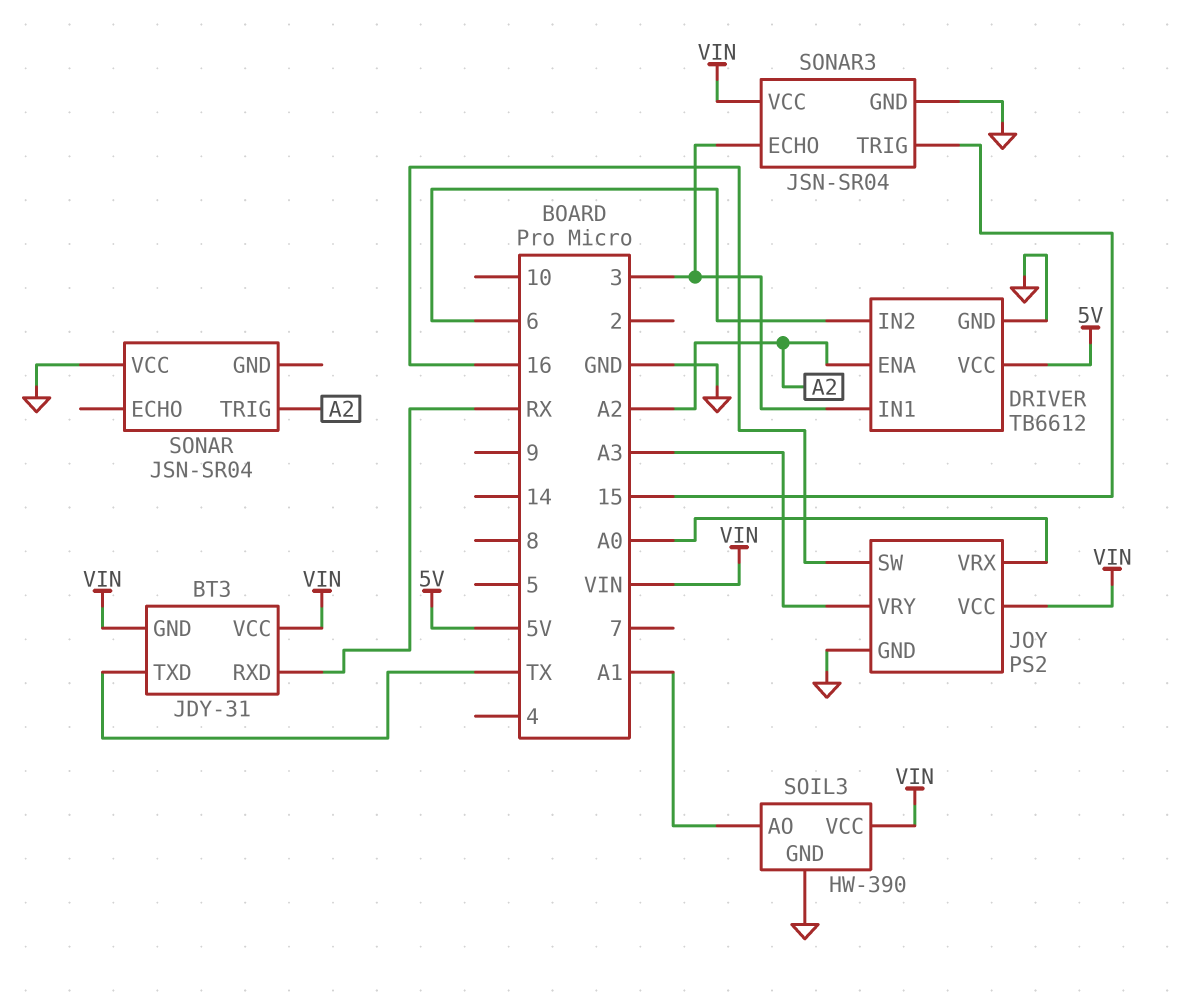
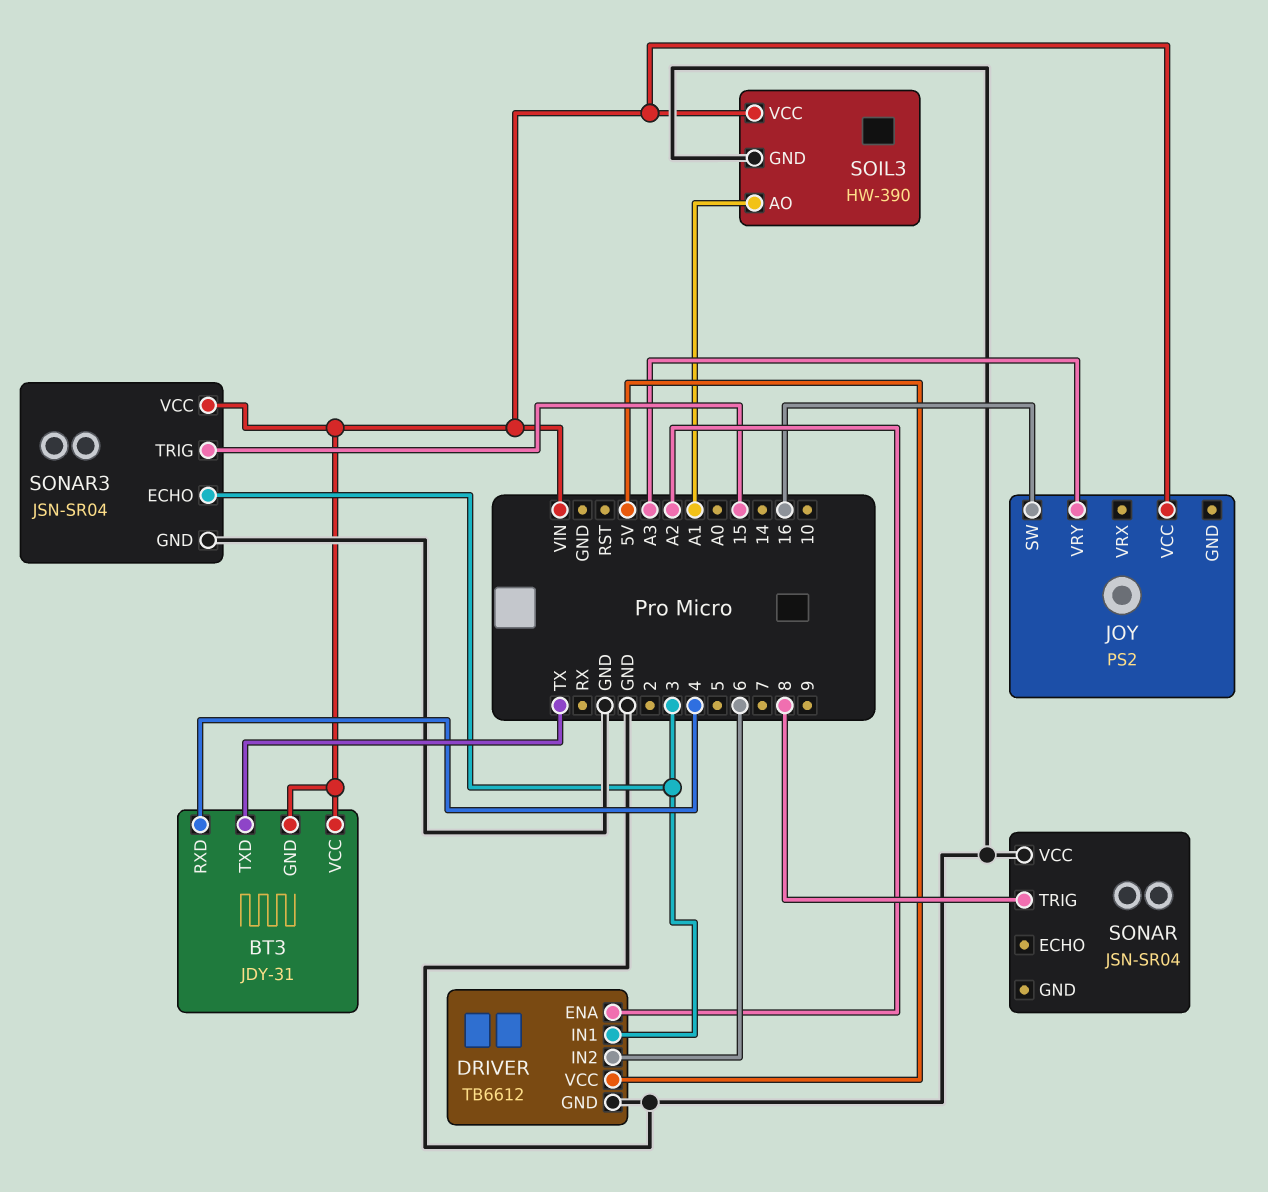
BT3 pin RXD: RX -> 4
JOY pin GND: GND -> none
JOY pin VRX: A0 -> none
SONAR pin TRIG: A2 -> 8

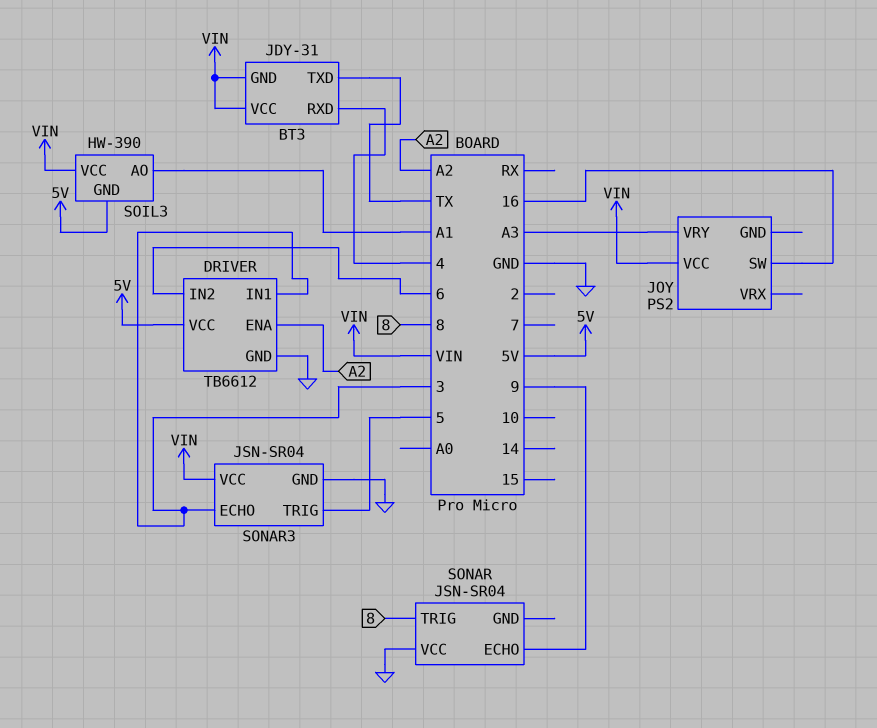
SOIL3 pin GND: GND -> 5V
SONAR pin ECHO: none -> 9
SONAR3 pin TRIG: 15 -> 5

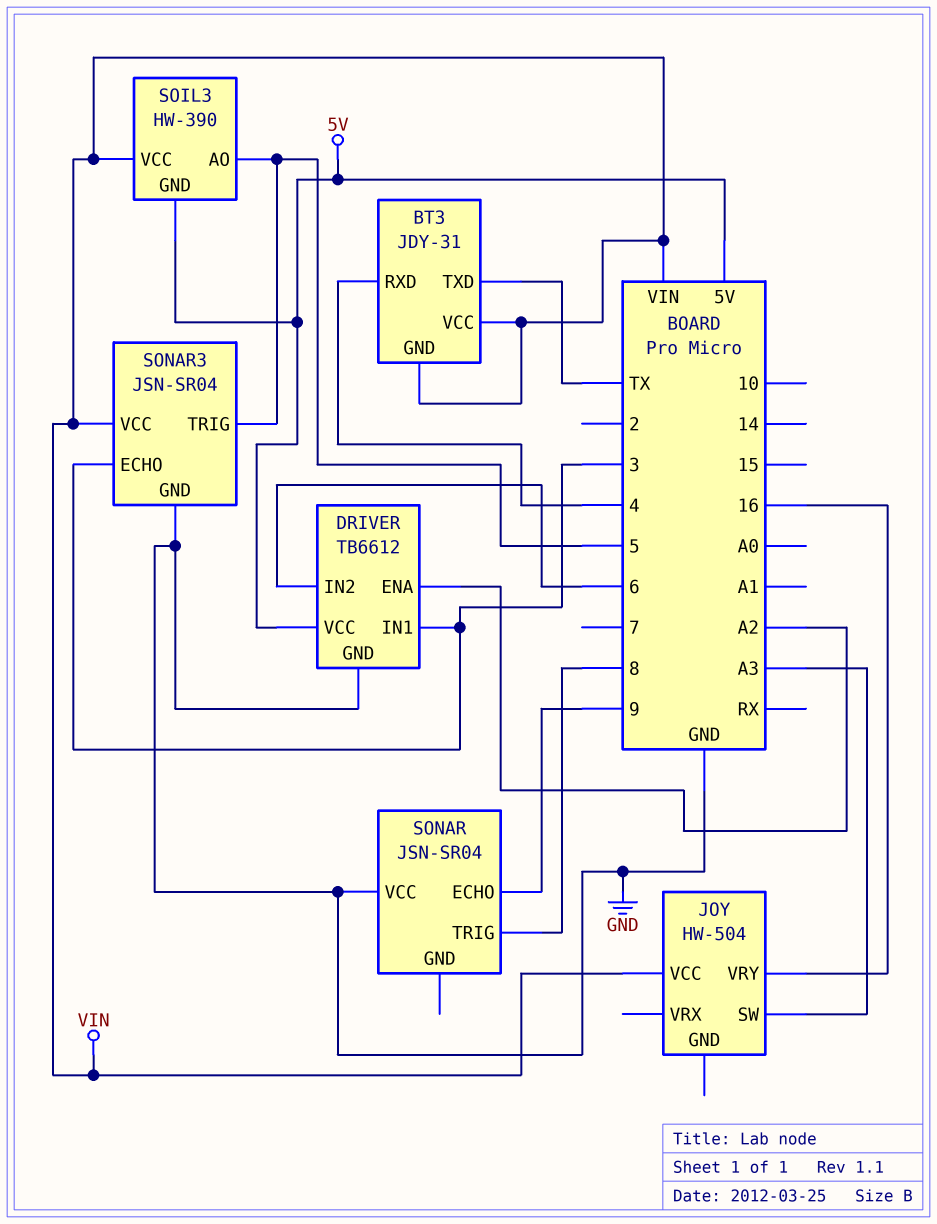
JOY: PS2 -> HW-504
JOY pin SW: 16 -> A3
JOY pin VRY: A3 -> 16
SOIL3 pin AO: A1 -> 5

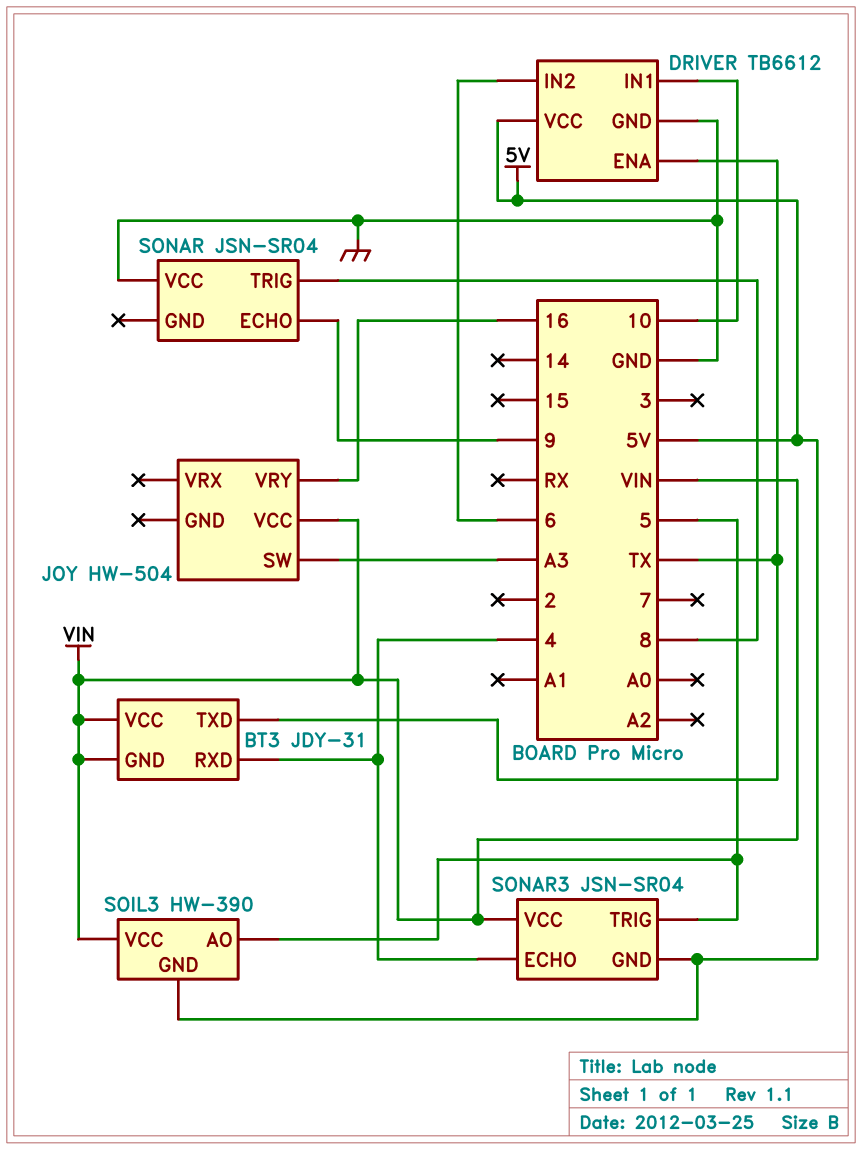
DRIVER pin ENA: A2 -> TX
DRIVER pin IN1: 3 -> 10
SONAR3 pin ECHO: 3 -> 4
SONAR3 pin GND: GND -> 5V

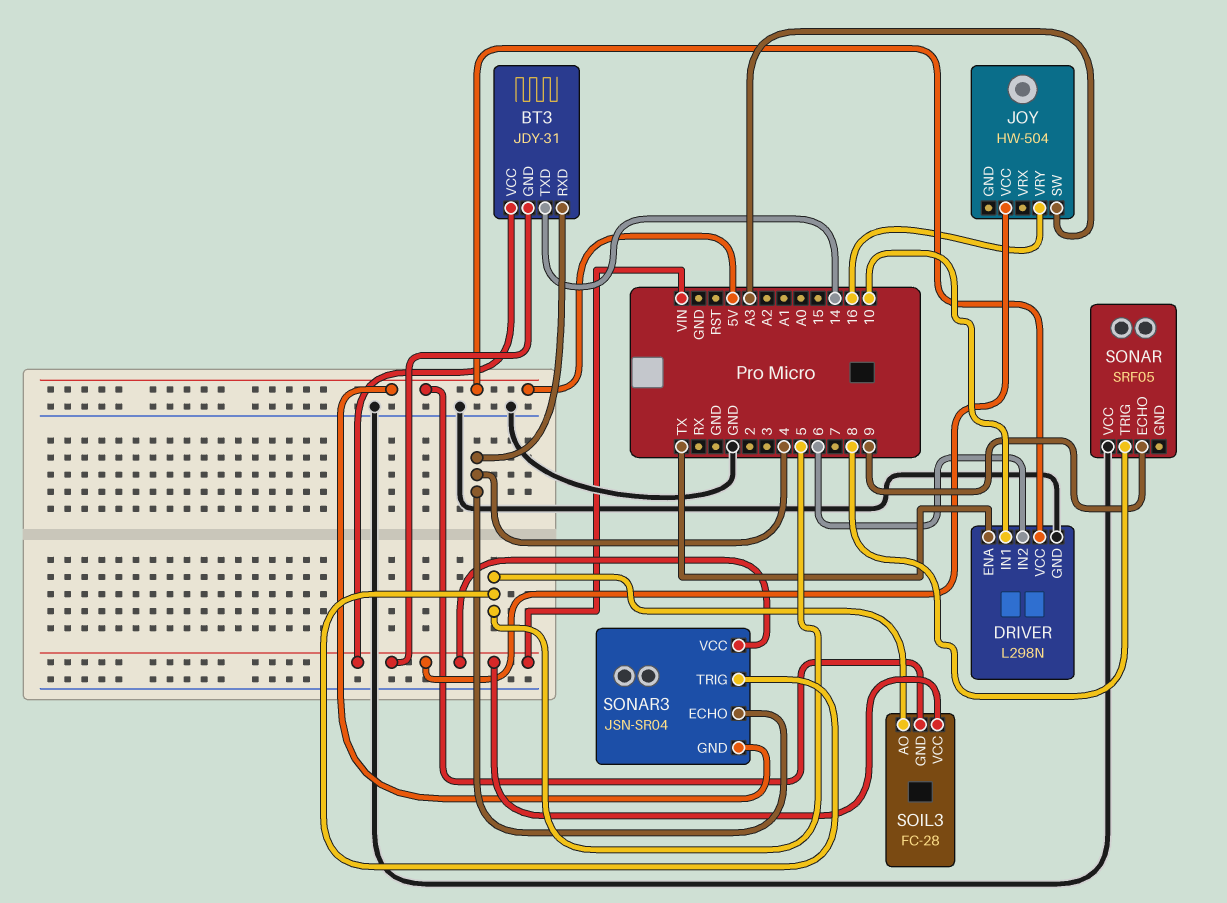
BT3 pin TXD: TX -> 14
DRIVER: TB6612 -> L298N
SOIL3: HW-390 -> FC-28
SONAR: JSN-SR04 -> SRF05

